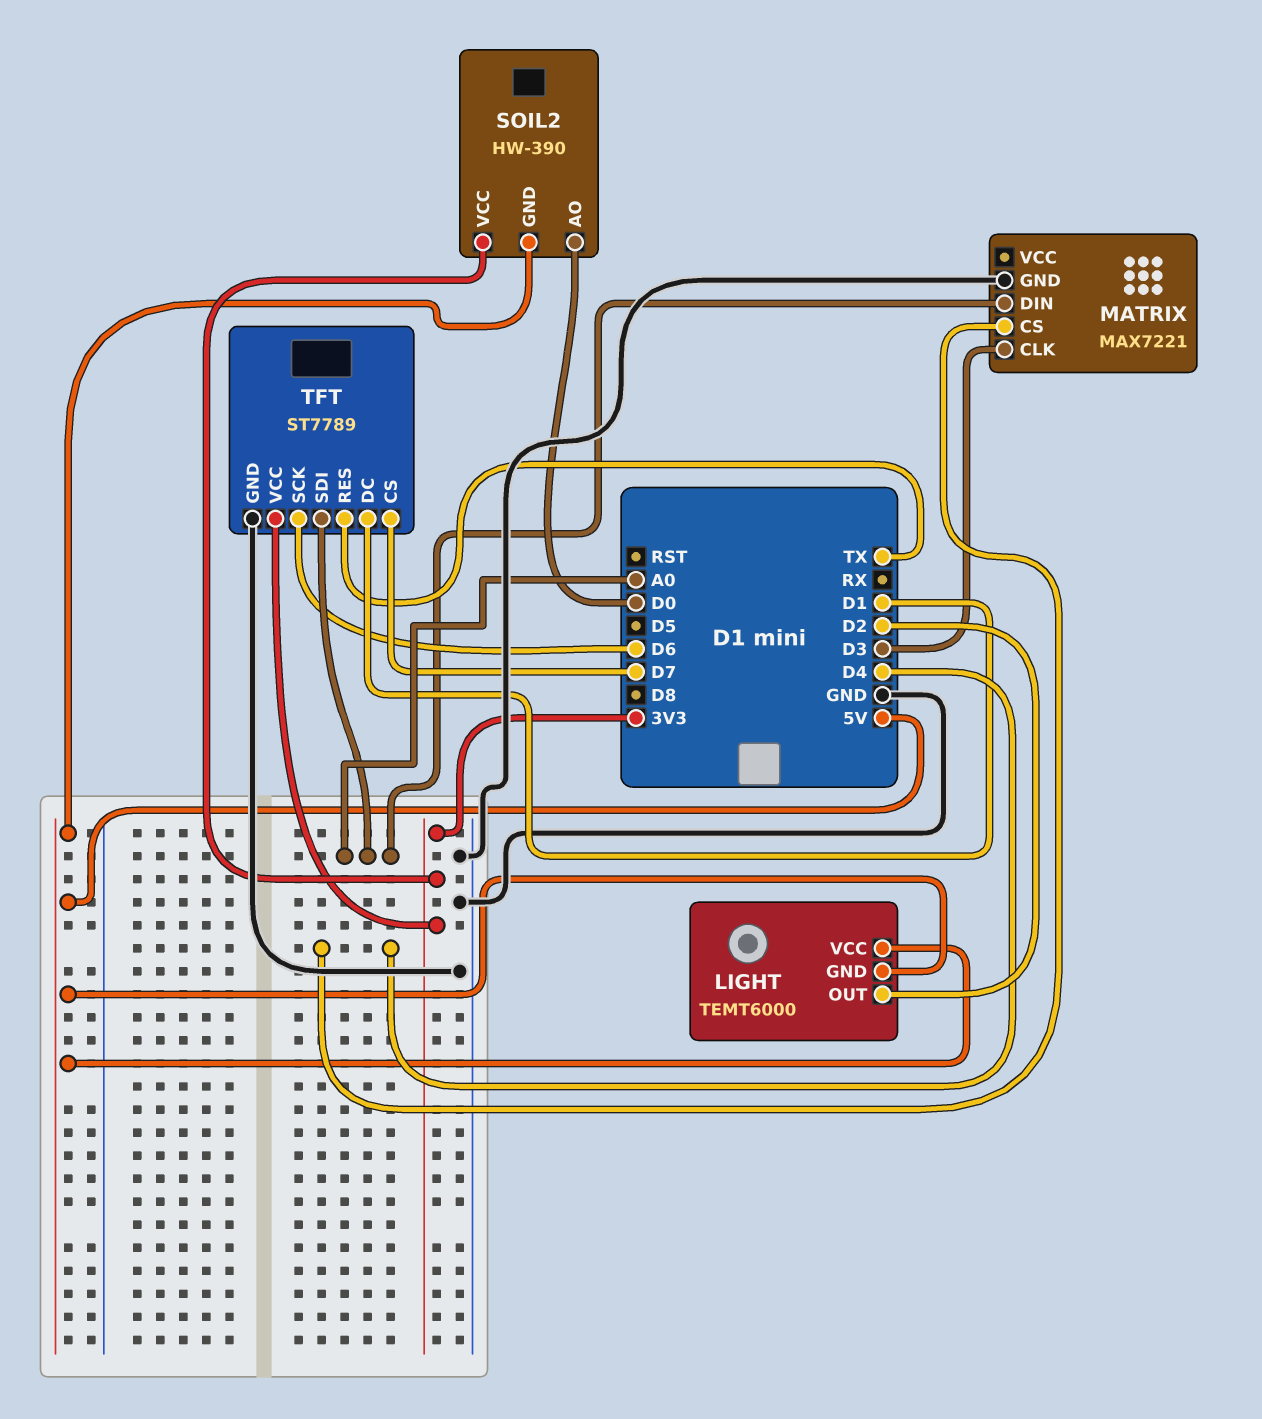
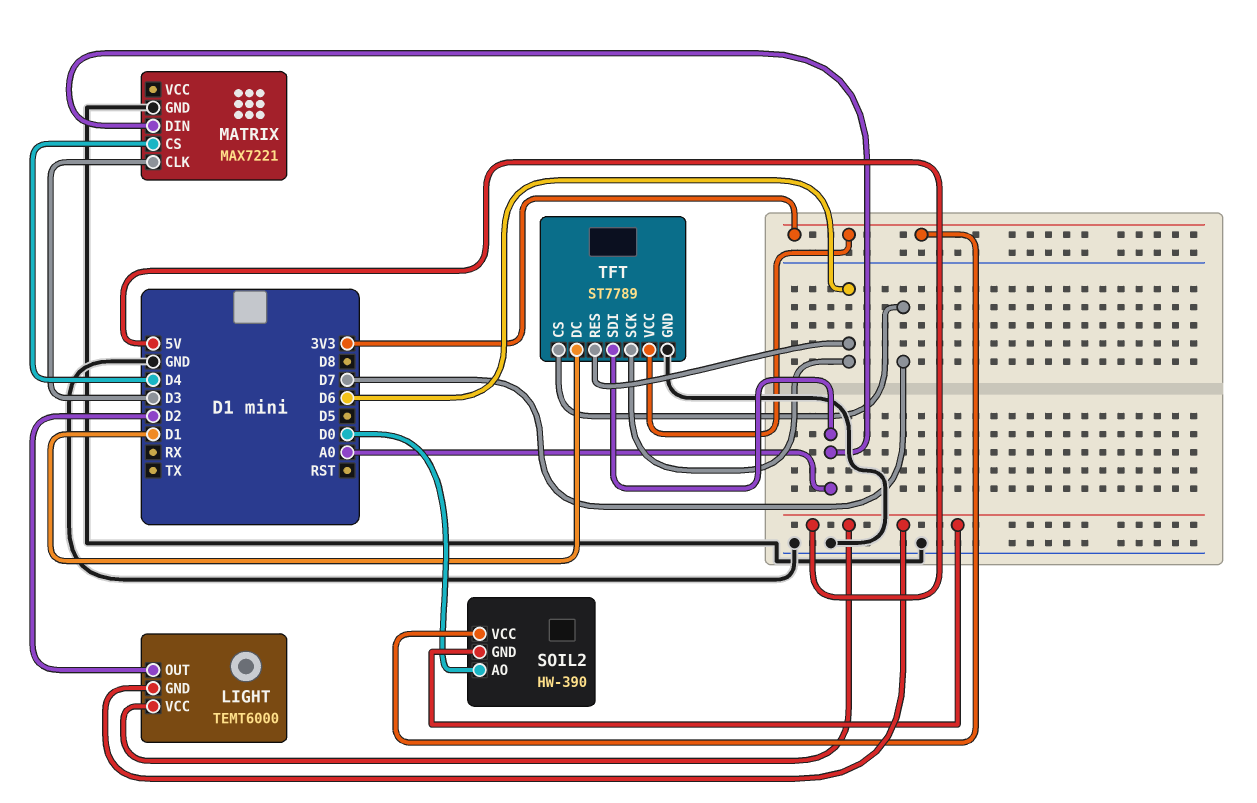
TFT pin RES: TX -> D6

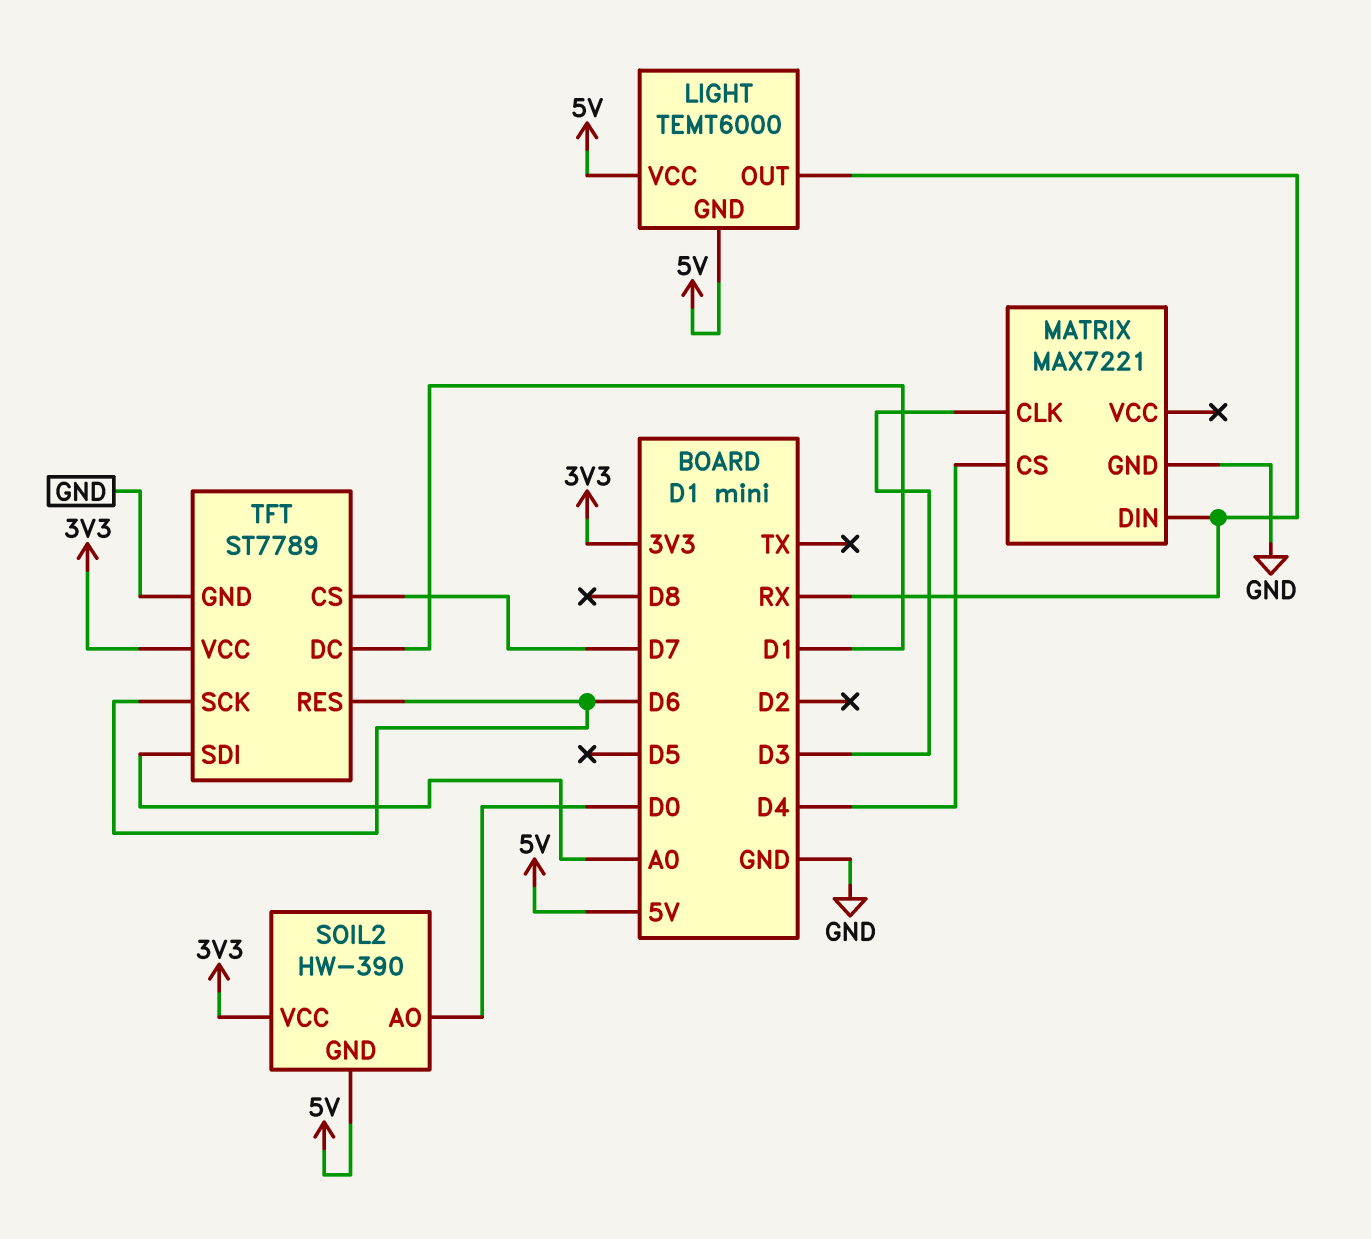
LIGHT pin OUT: D2 -> RX
MATRIX pin DIN: A0 -> RX

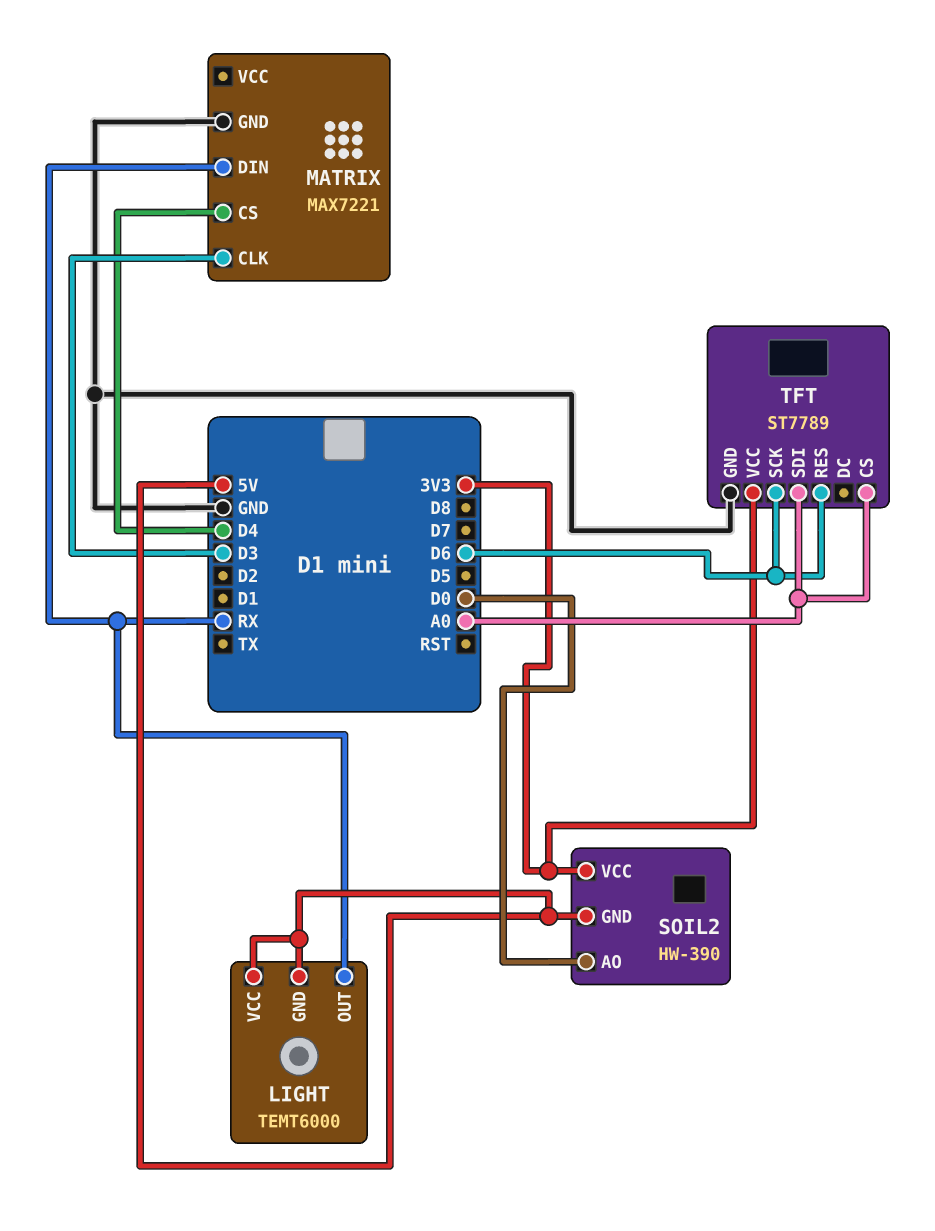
TFT pin CS: D7 -> A0
TFT pin DC: D1 -> none

